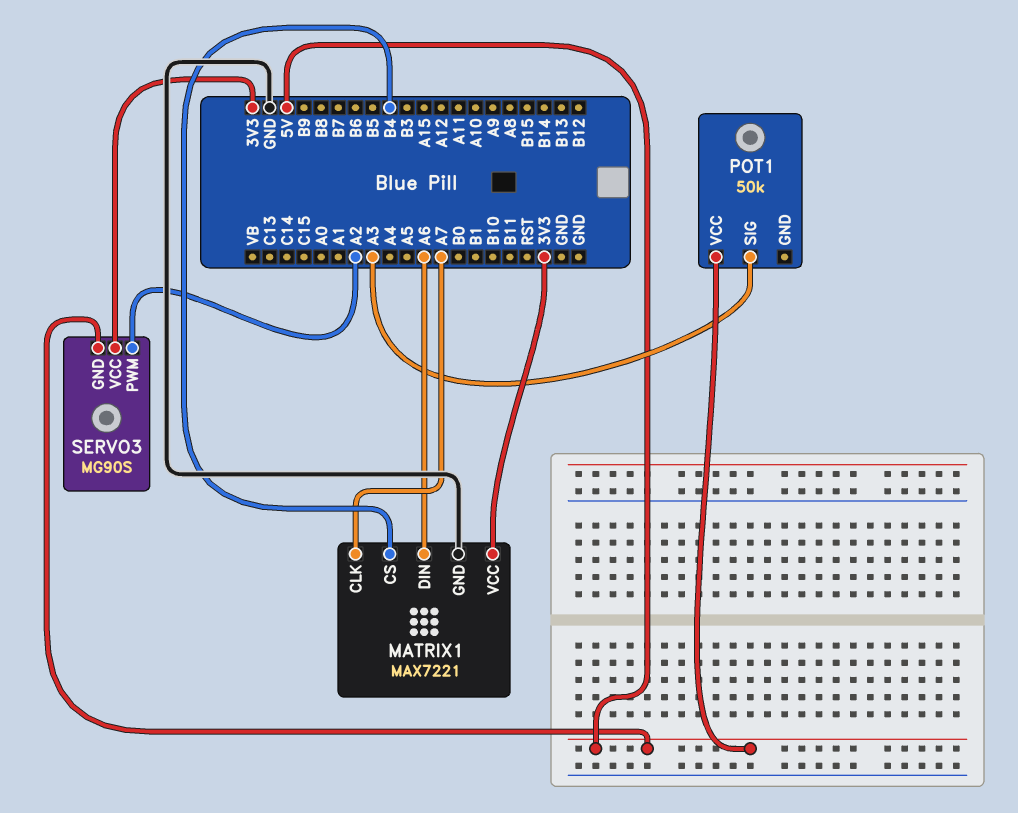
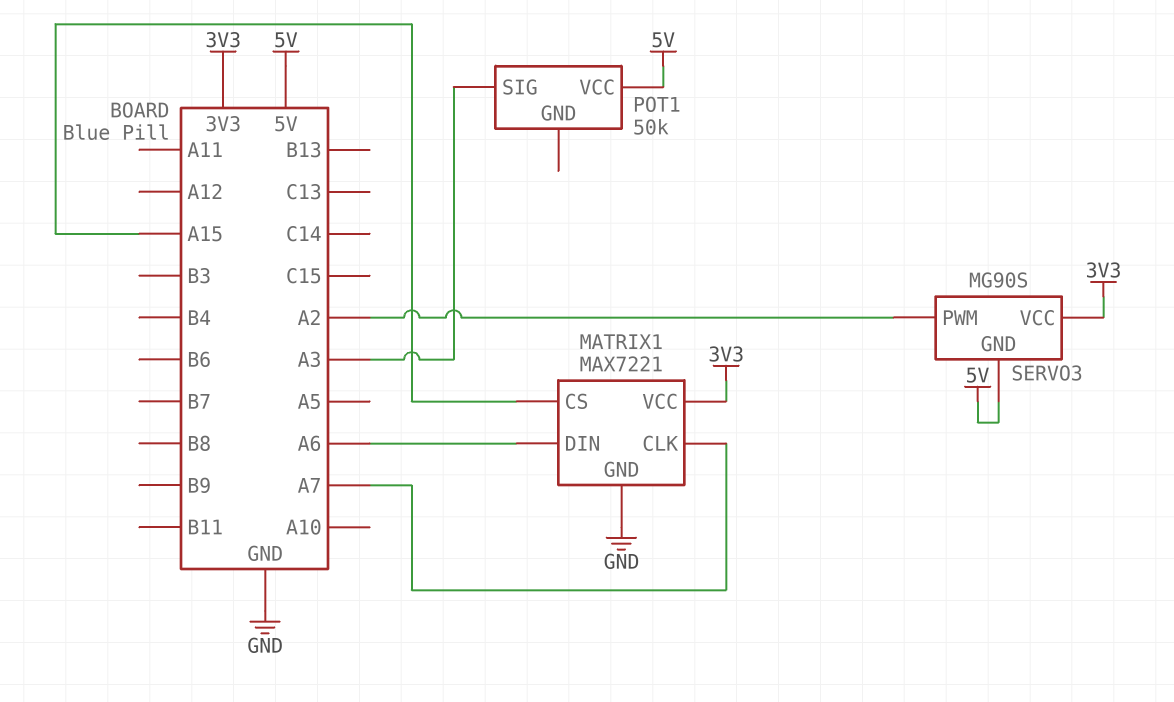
MATRIX1 pin CS: B4 -> A15

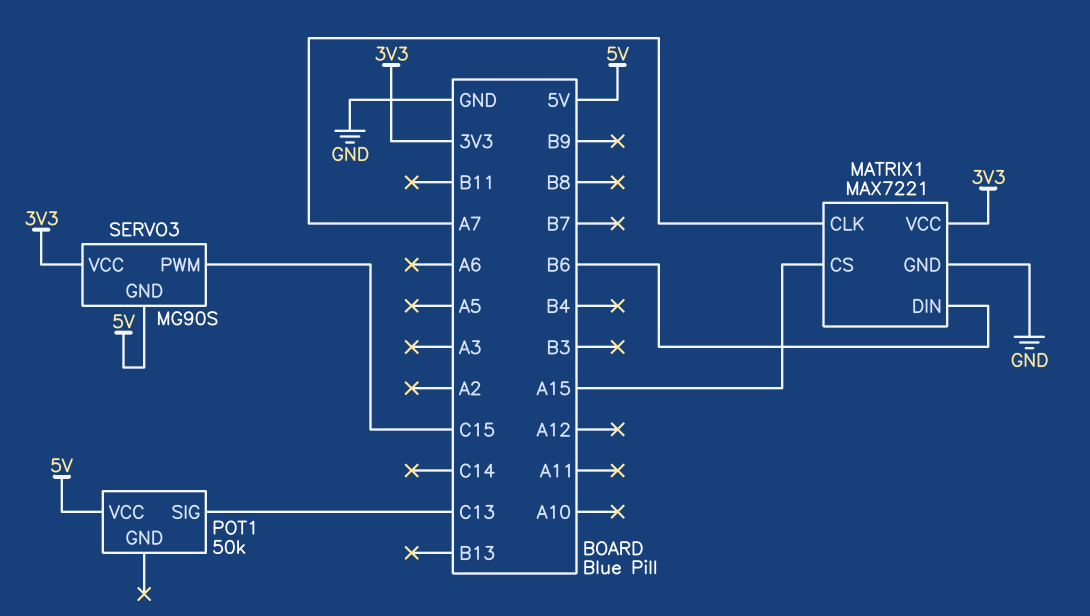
MATRIX1 pin DIN: A6 -> B6
POT1 pin SIG: A3 -> C13
SERVO3 pin PWM: A2 -> C15

